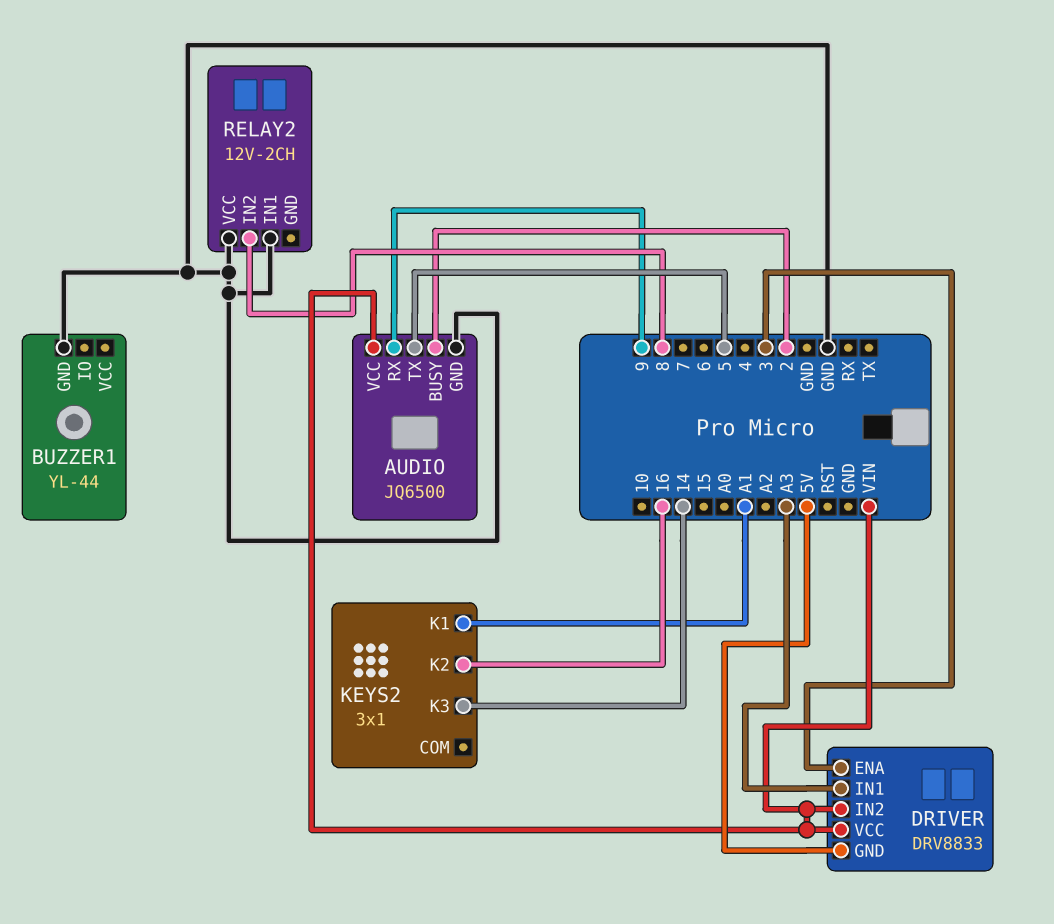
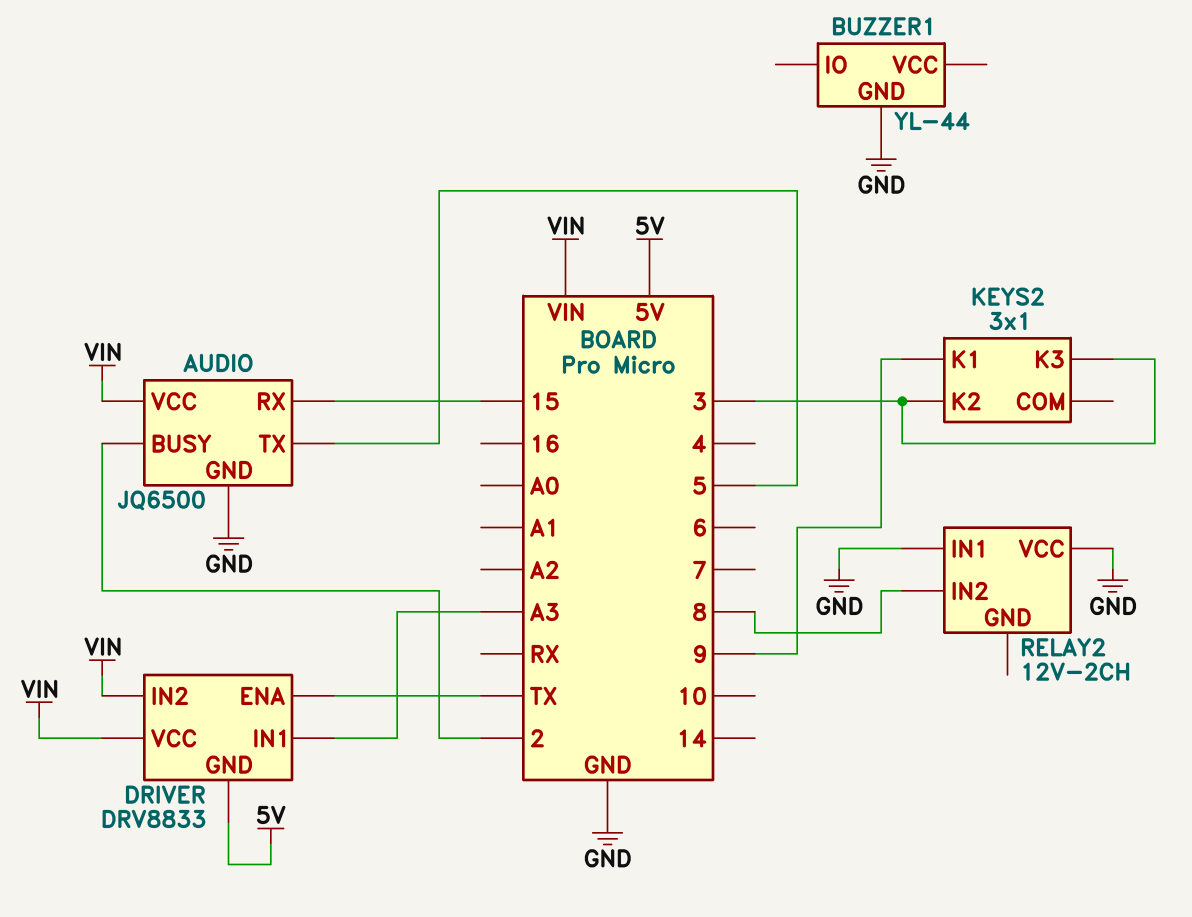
AUDIO pin RX: 9 -> 15
DRIVER pin ENA: 3 -> TX
KEYS2 pin K1: A1 -> 9
KEYS2 pin K2: 16 -> 3
KEYS2 pin K3: 14 -> 3

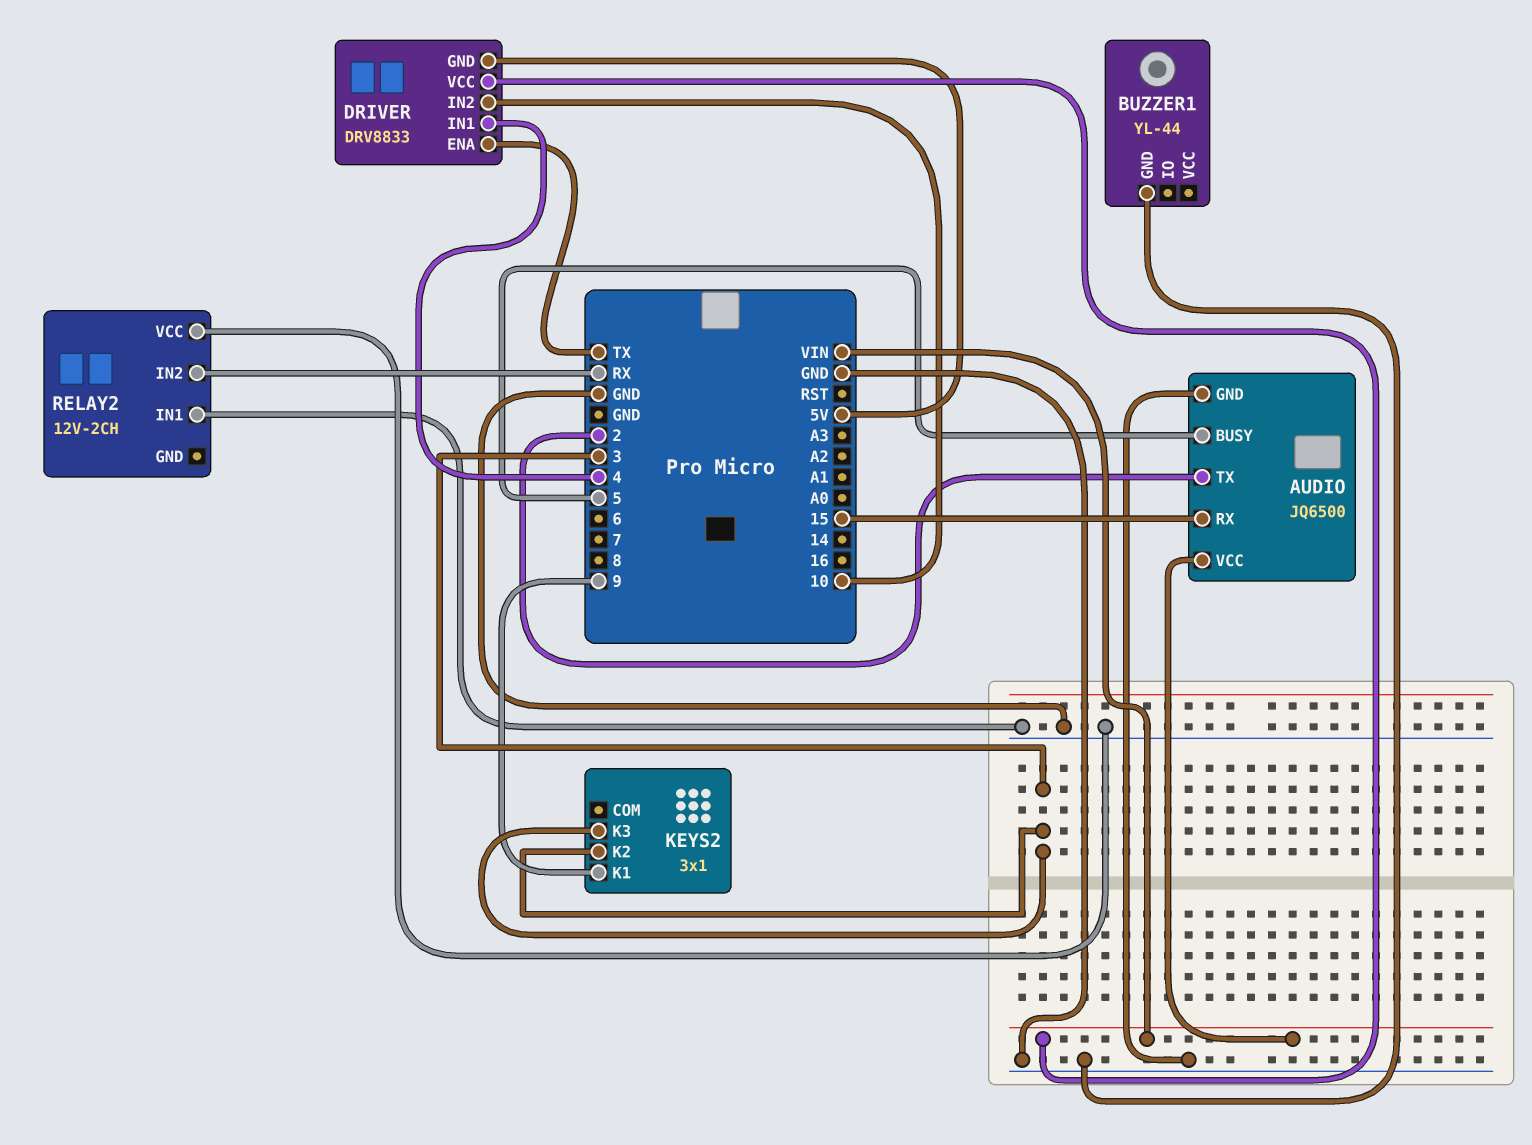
AUDIO pin BUSY: 2 -> 5
AUDIO pin TX: 5 -> 2
DRIVER pin IN1: A3 -> 4
DRIVER pin IN2: VIN -> 10
RELAY2 pin IN2: 8 -> RX

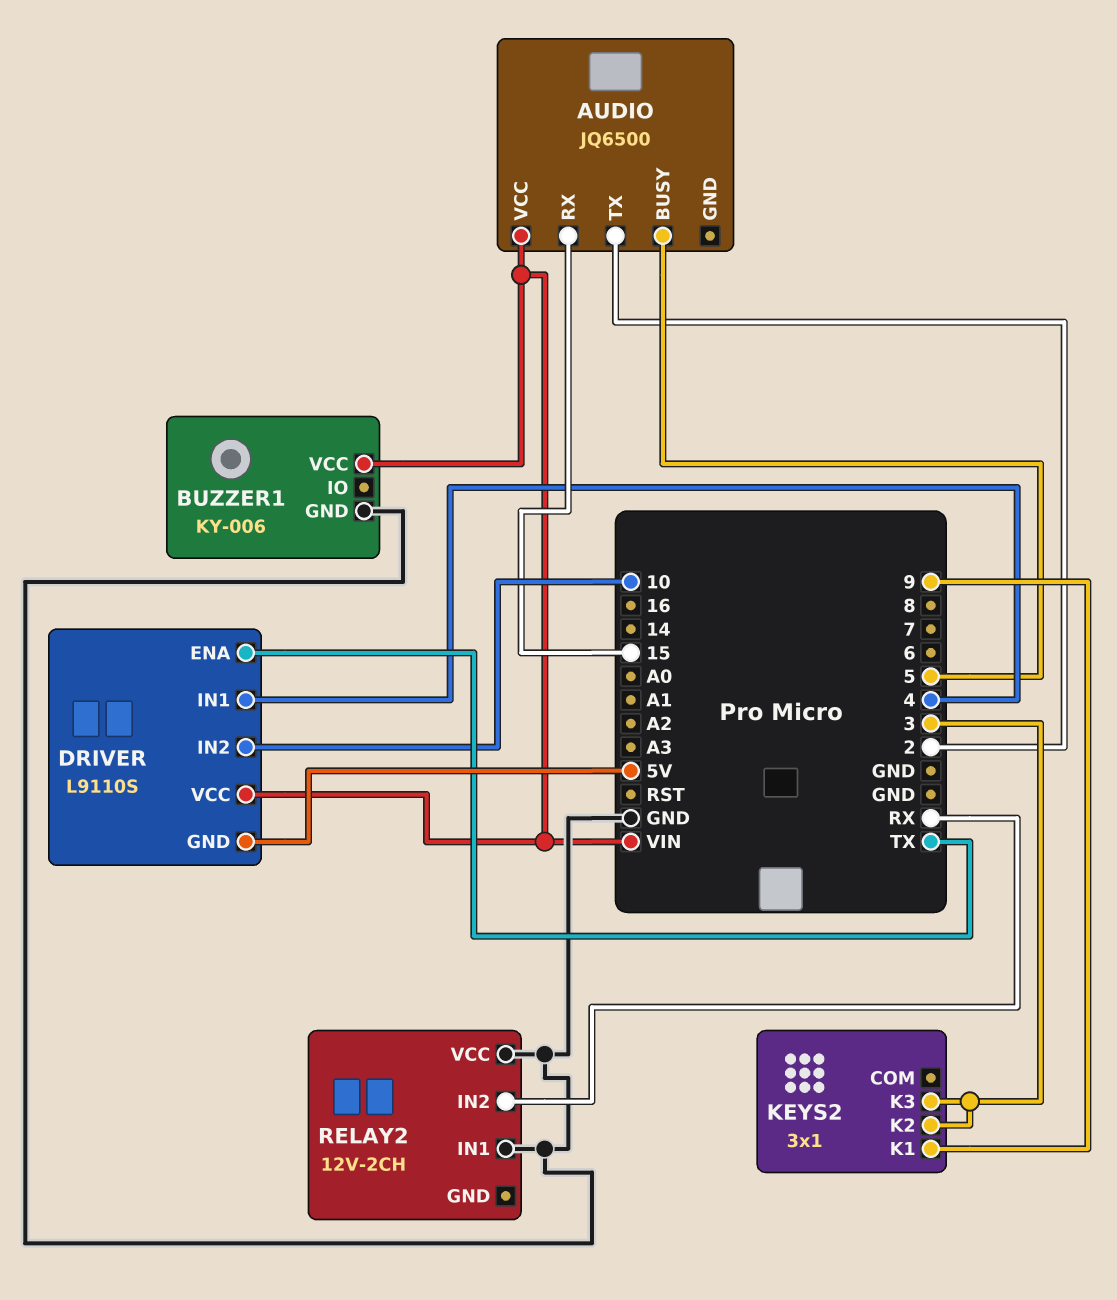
AUDIO pin GND: GND -> none
BUZZER1: YL-44 -> KY-006
BUZZER1 pin VCC: none -> VIN
DRIVER: DRV8833 -> L9110S

